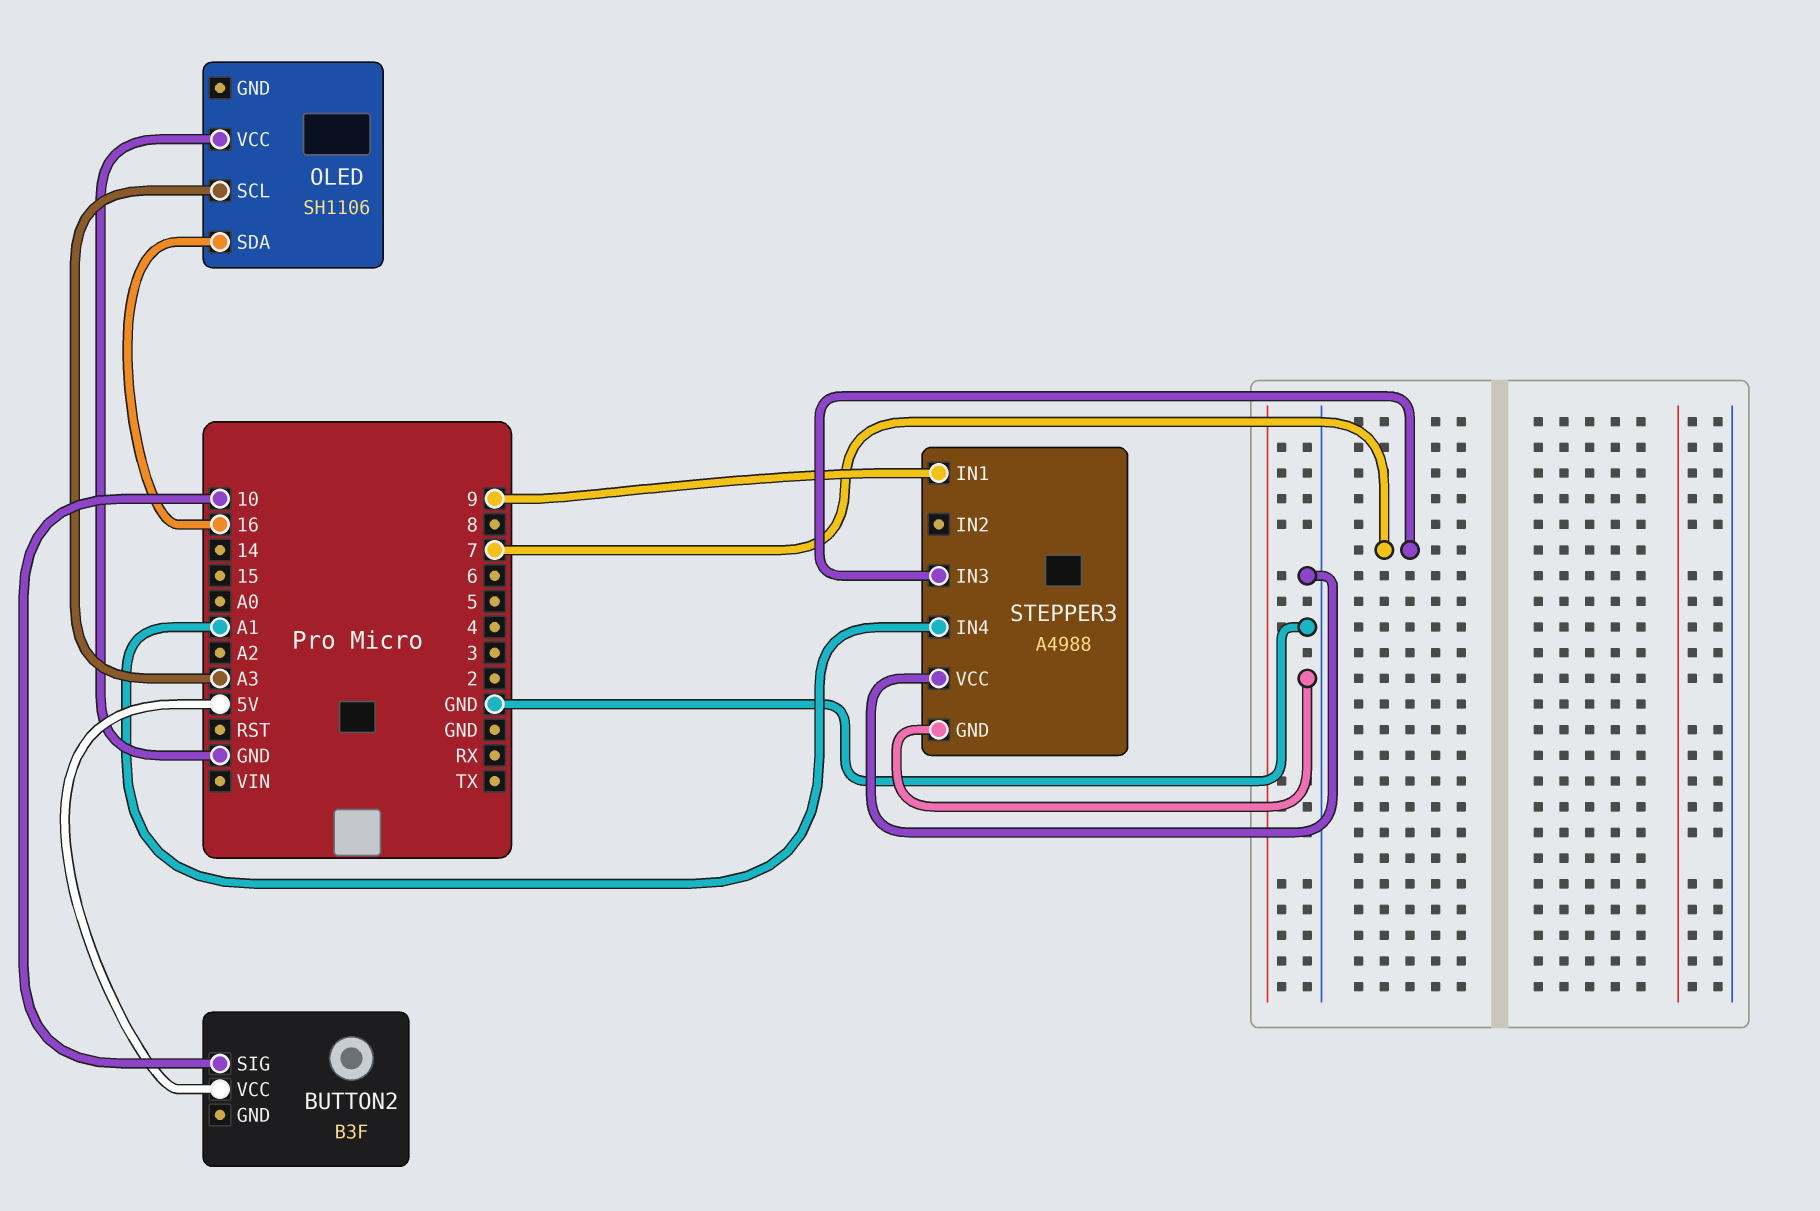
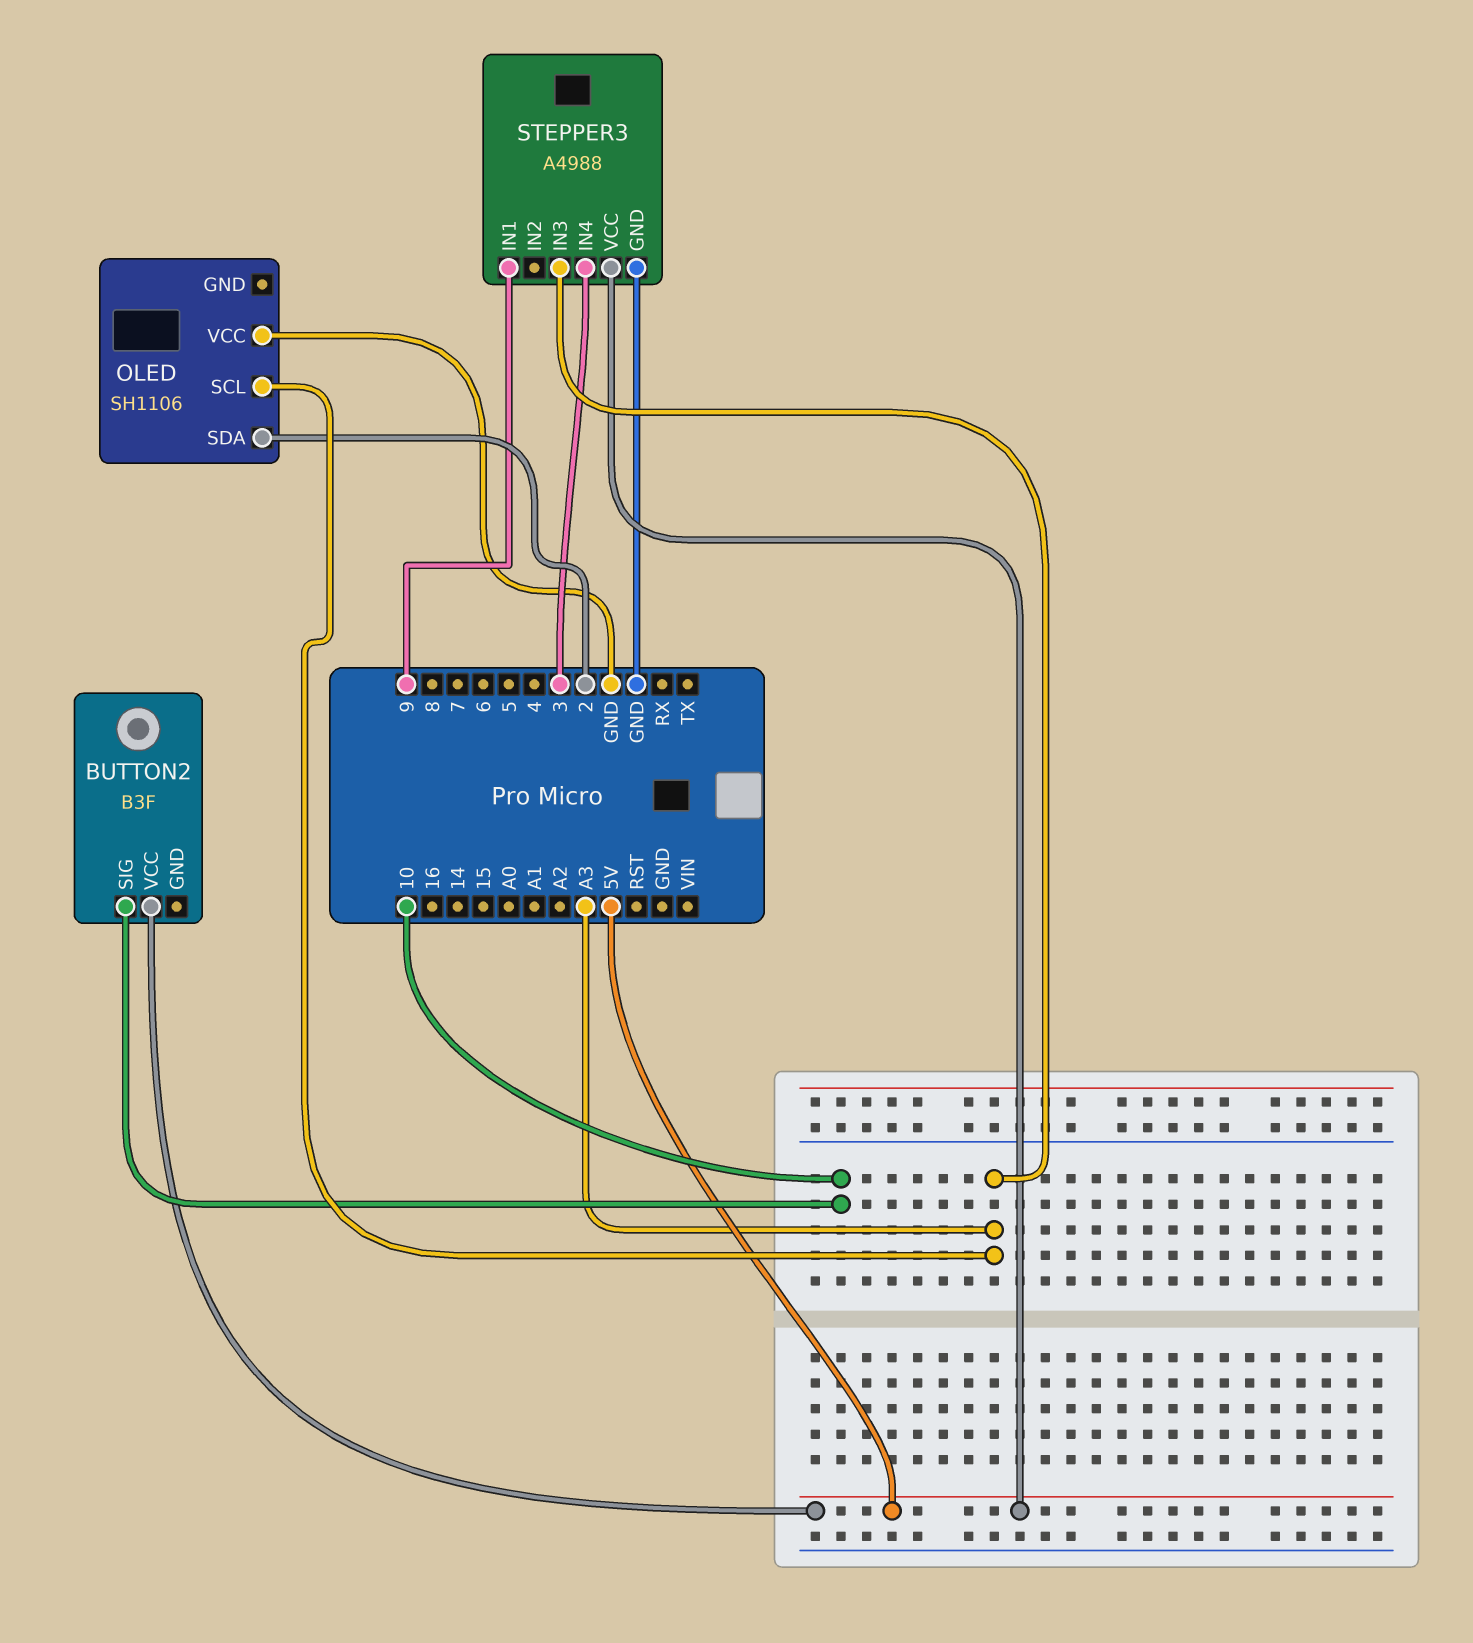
OLED pin SDA: 16 -> 2
STEPPER3 pin IN3: 7 -> A3
STEPPER3 pin IN4: A1 -> 3
STEPPER3 pin VCC: GND -> 5V

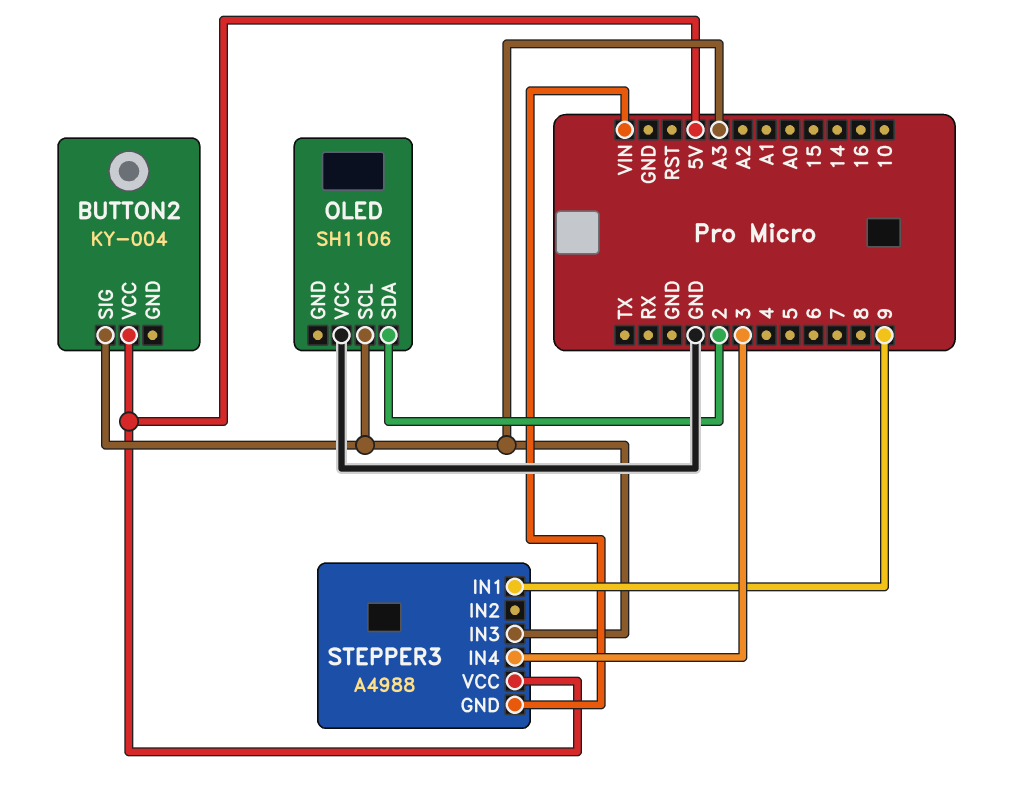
BUTTON2: B3F -> KY-004
BUTTON2 pin SIG: 10 -> A3
STEPPER3 pin GND: GND -> VIN

